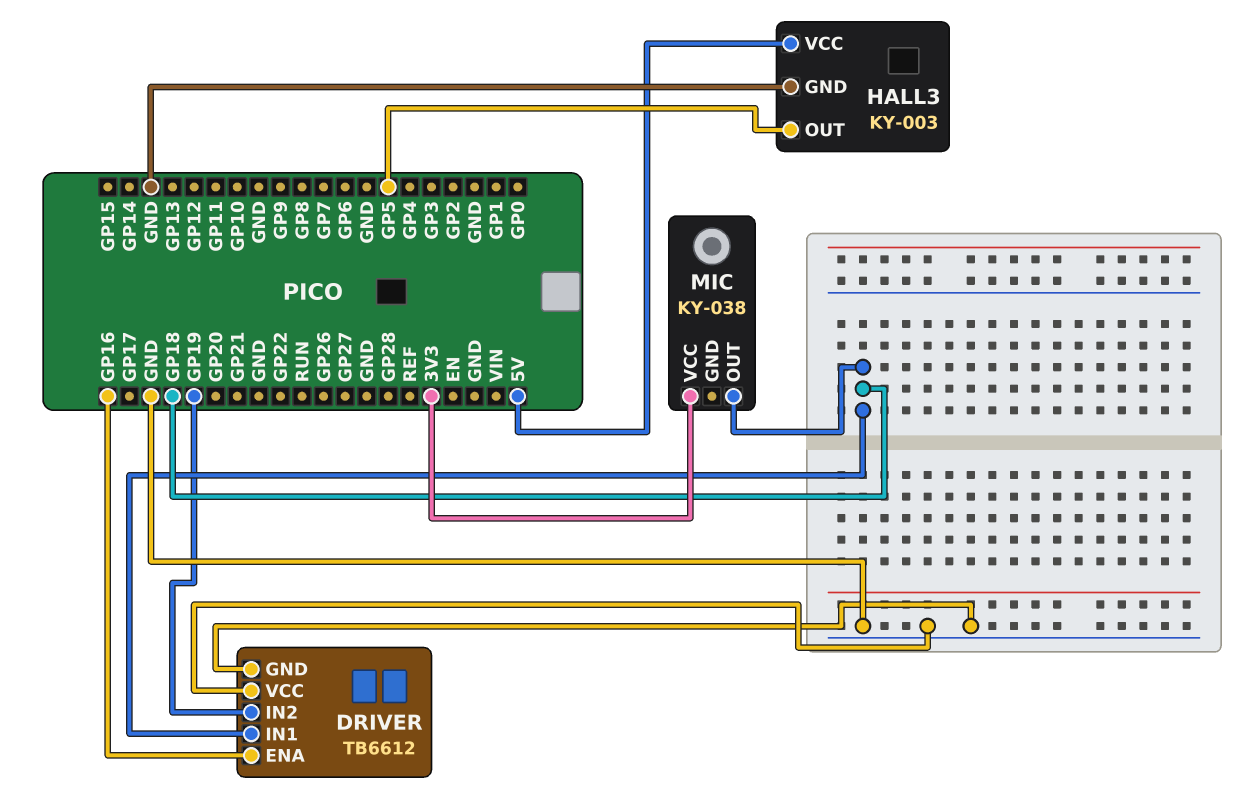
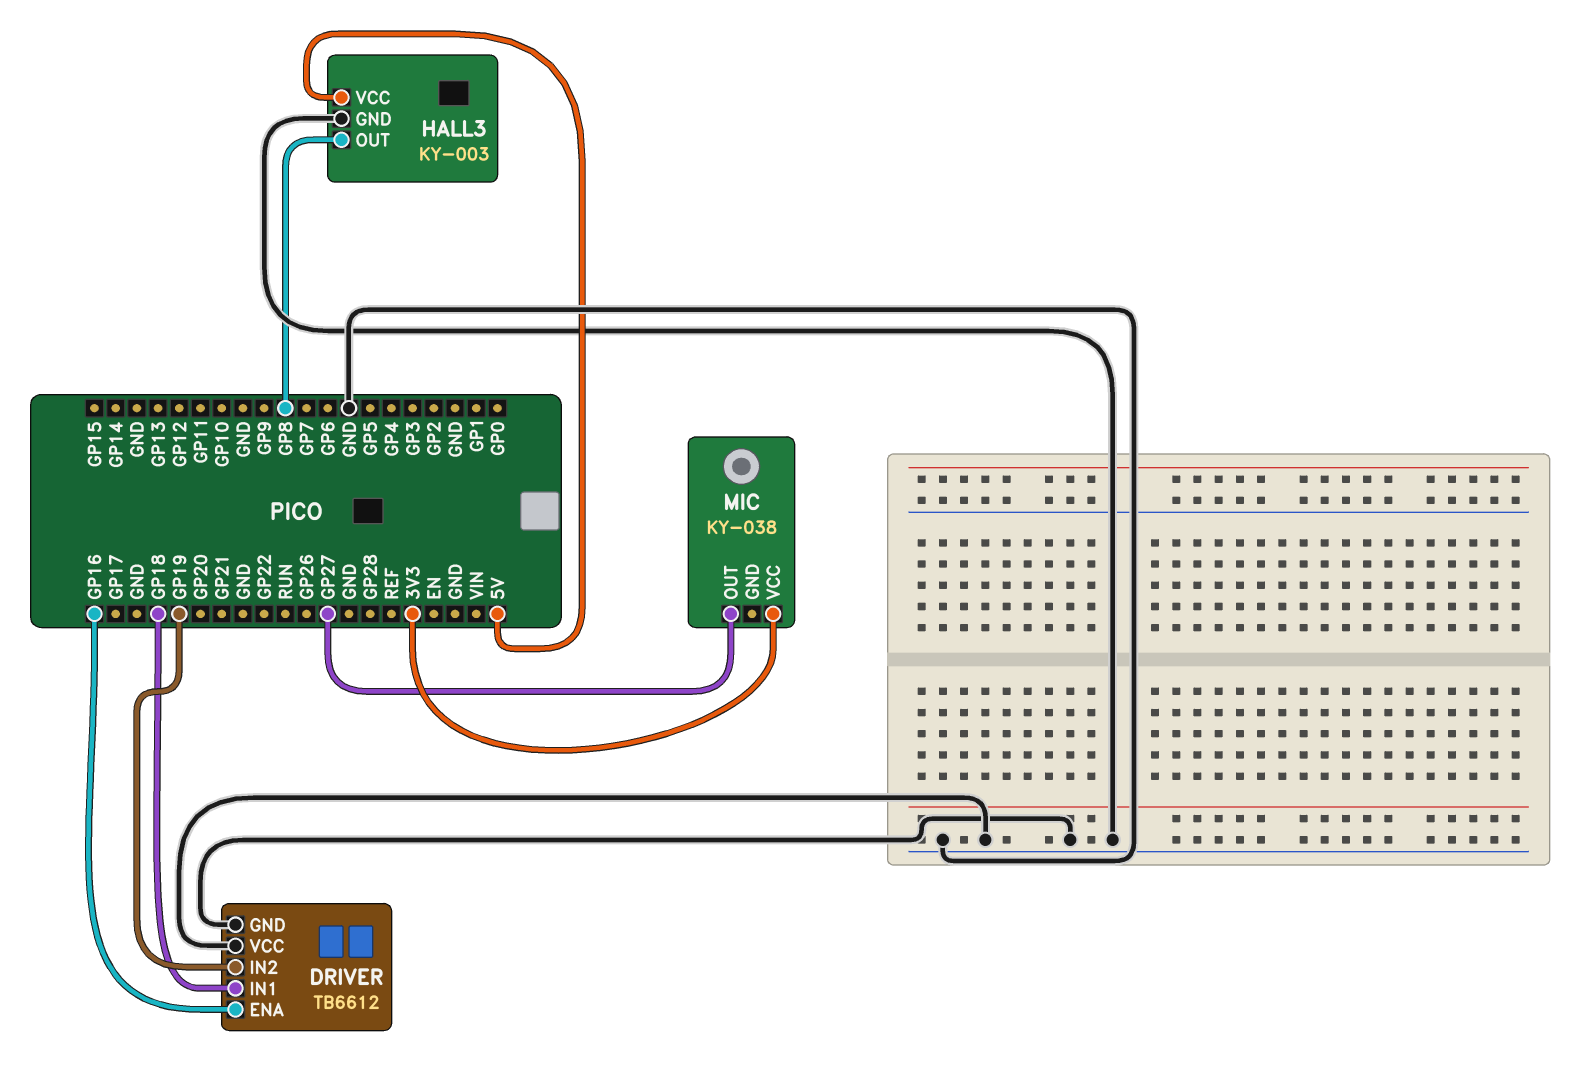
HALL3 pin OUT: GP5 -> GP8
MIC pin OUT: GP18 -> GP27

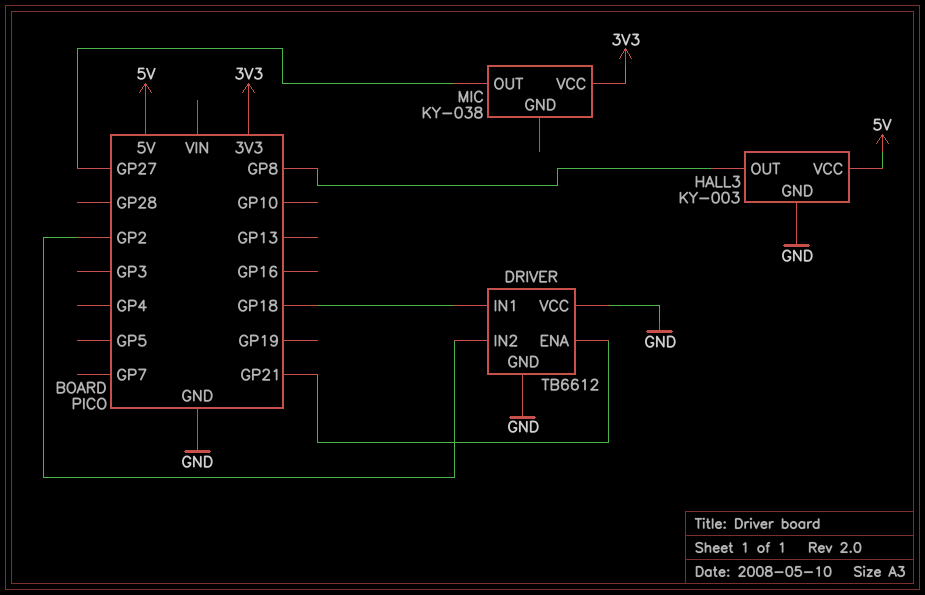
DRIVER pin ENA: GP16 -> GP21
DRIVER pin IN2: GP19 -> GP2

